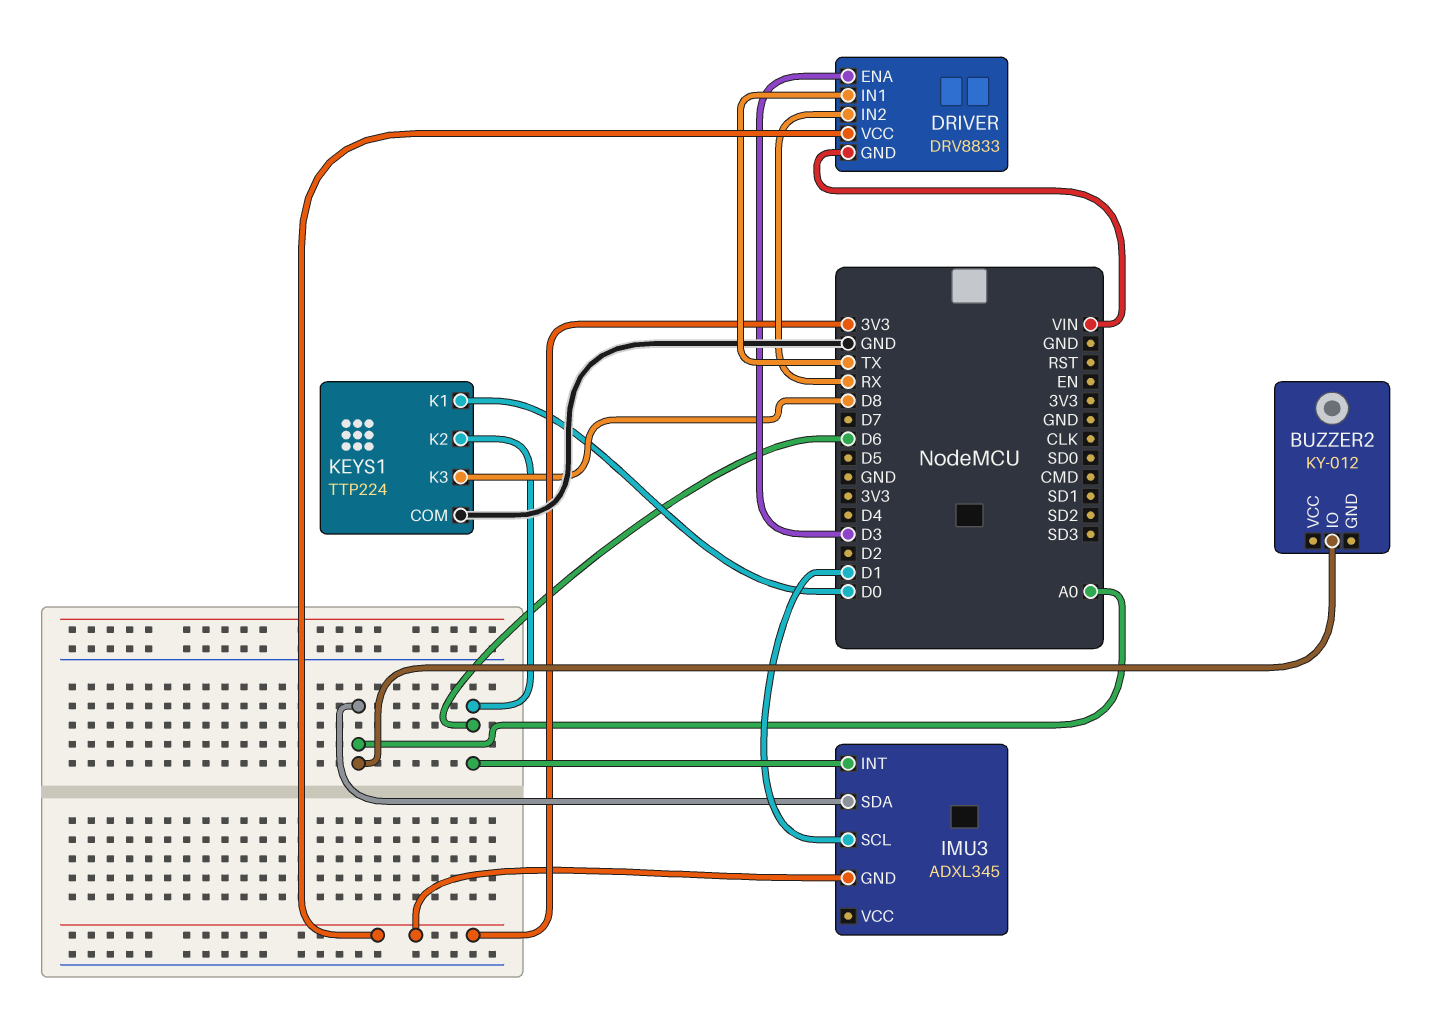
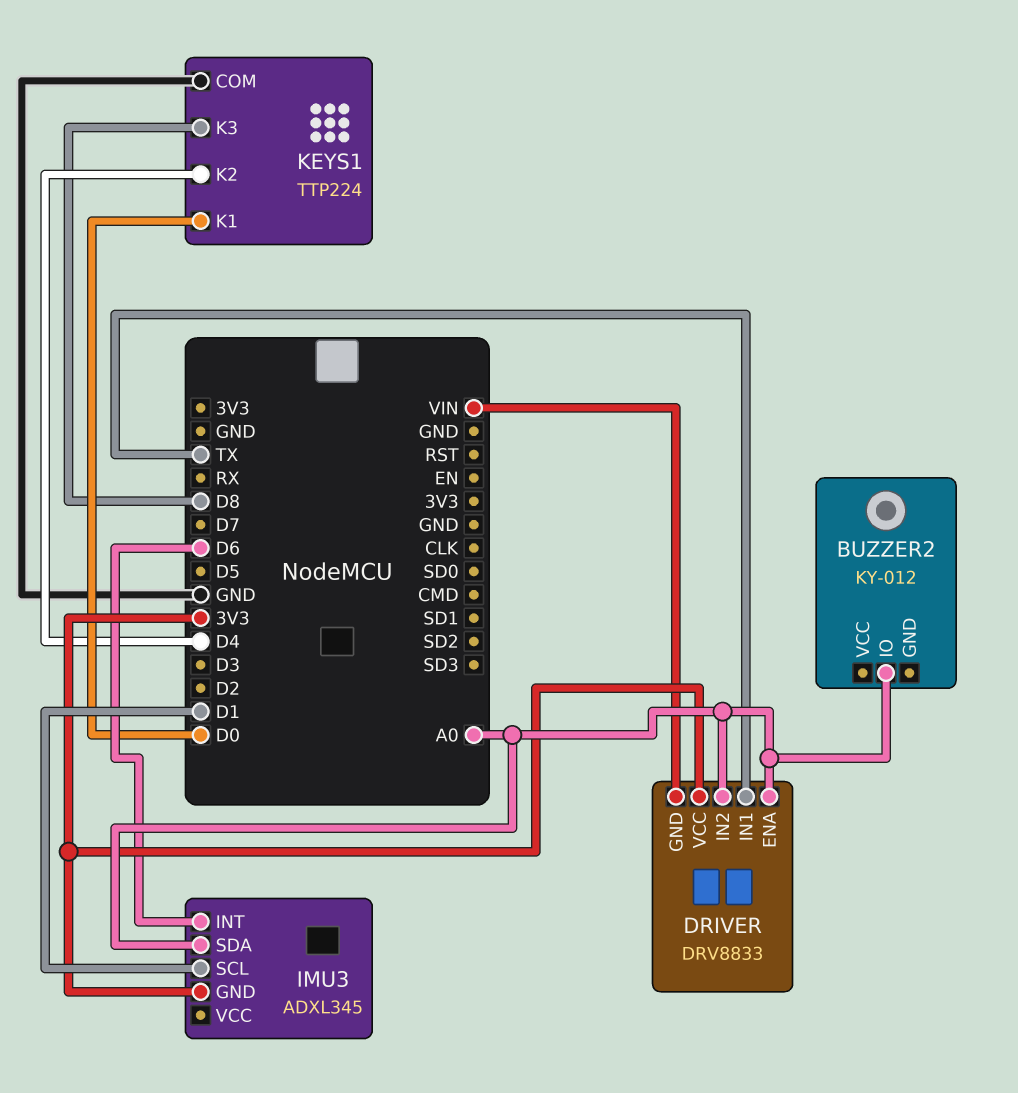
DRIVER pin ENA: D3 -> A0
DRIVER pin IN2: RX -> A0
KEYS1 pin K2: D6 -> D4

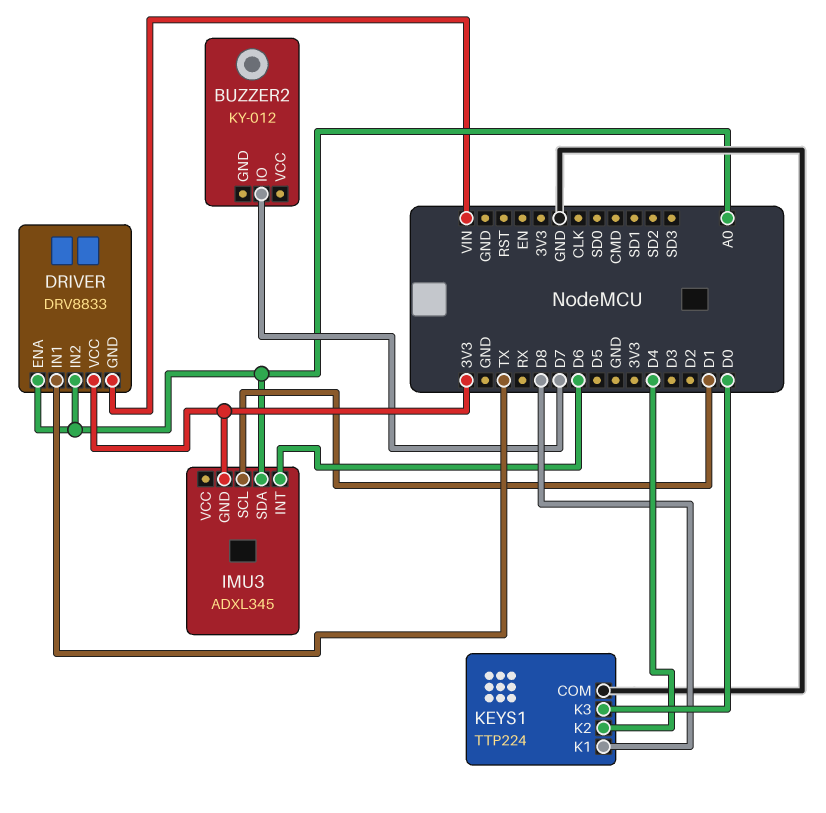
BUZZER2 pin IO: A0 -> D7
KEYS1 pin K1: D0 -> D8
KEYS1 pin K3: D8 -> D0

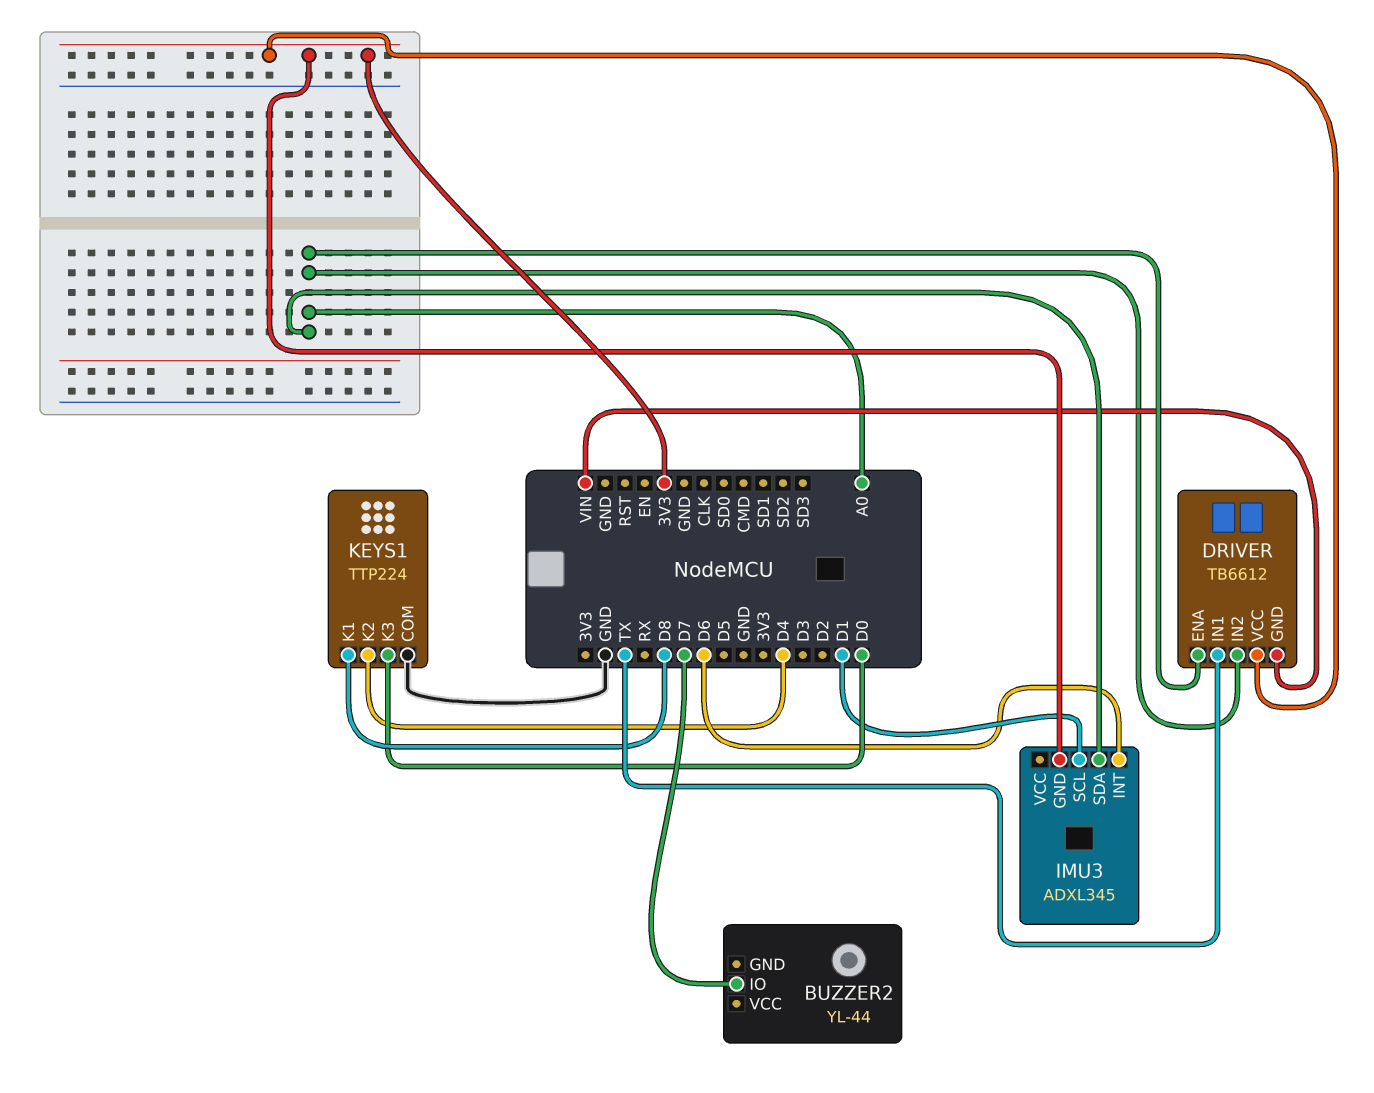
BUZZER2: KY-012 -> YL-44
DRIVER: DRV8833 -> TB6612

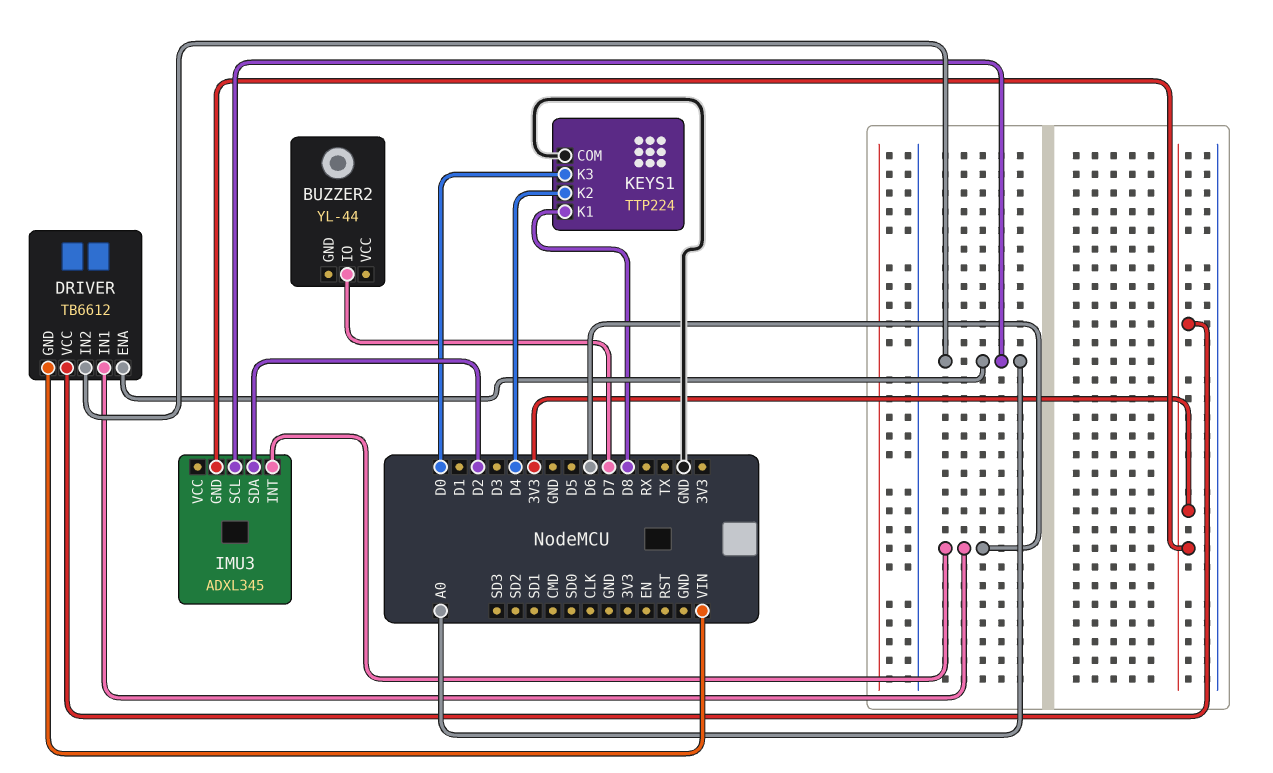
DRIVER pin IN1: TX -> D6
IMU3 pin SCL: D1 -> A0
IMU3 pin SDA: A0 -> D2

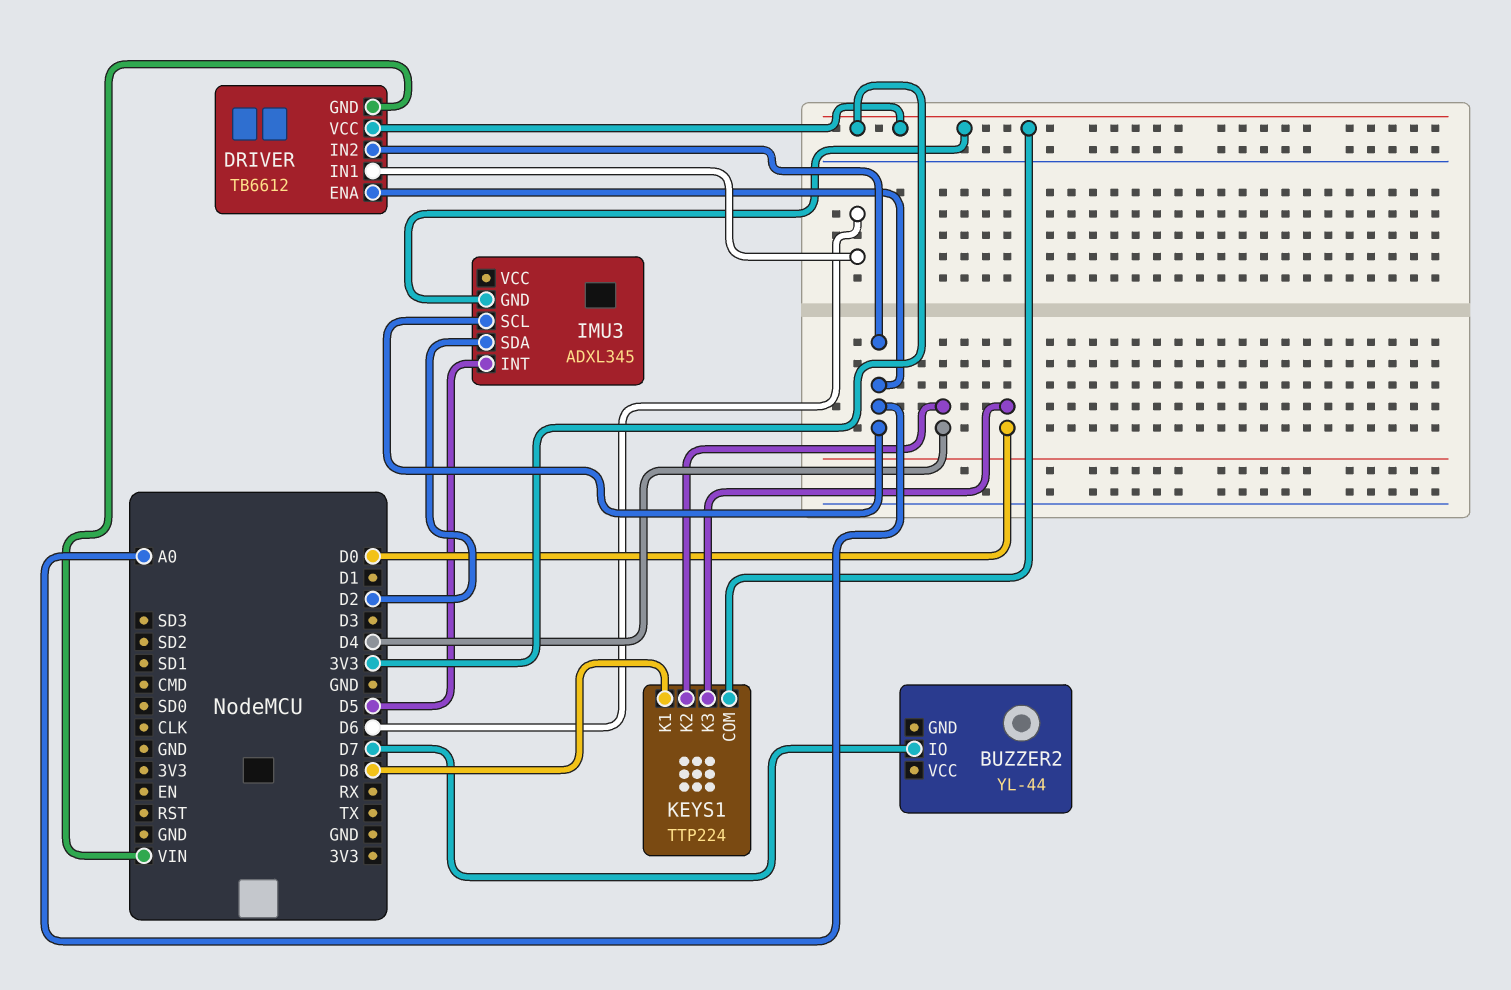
IMU3 pin INT: D6 -> D5
KEYS1 pin COM: GND -> 3V3

